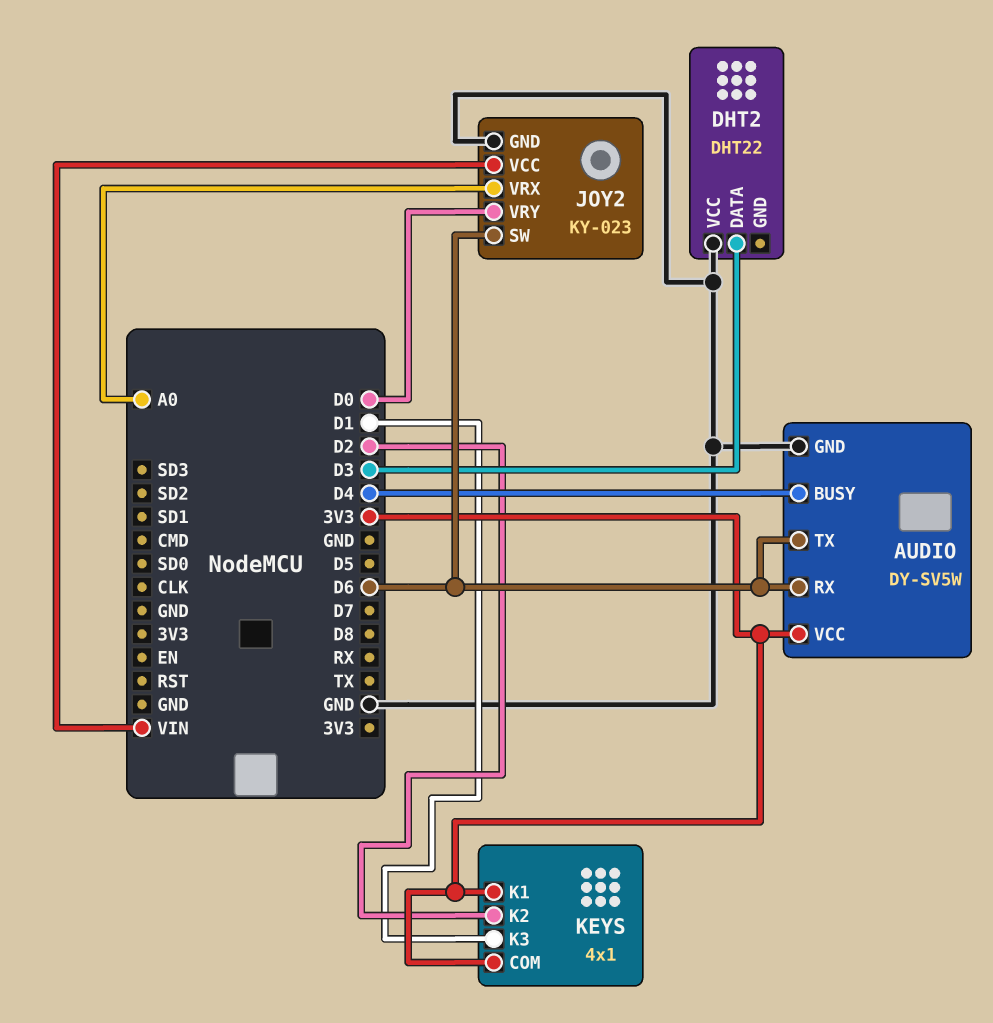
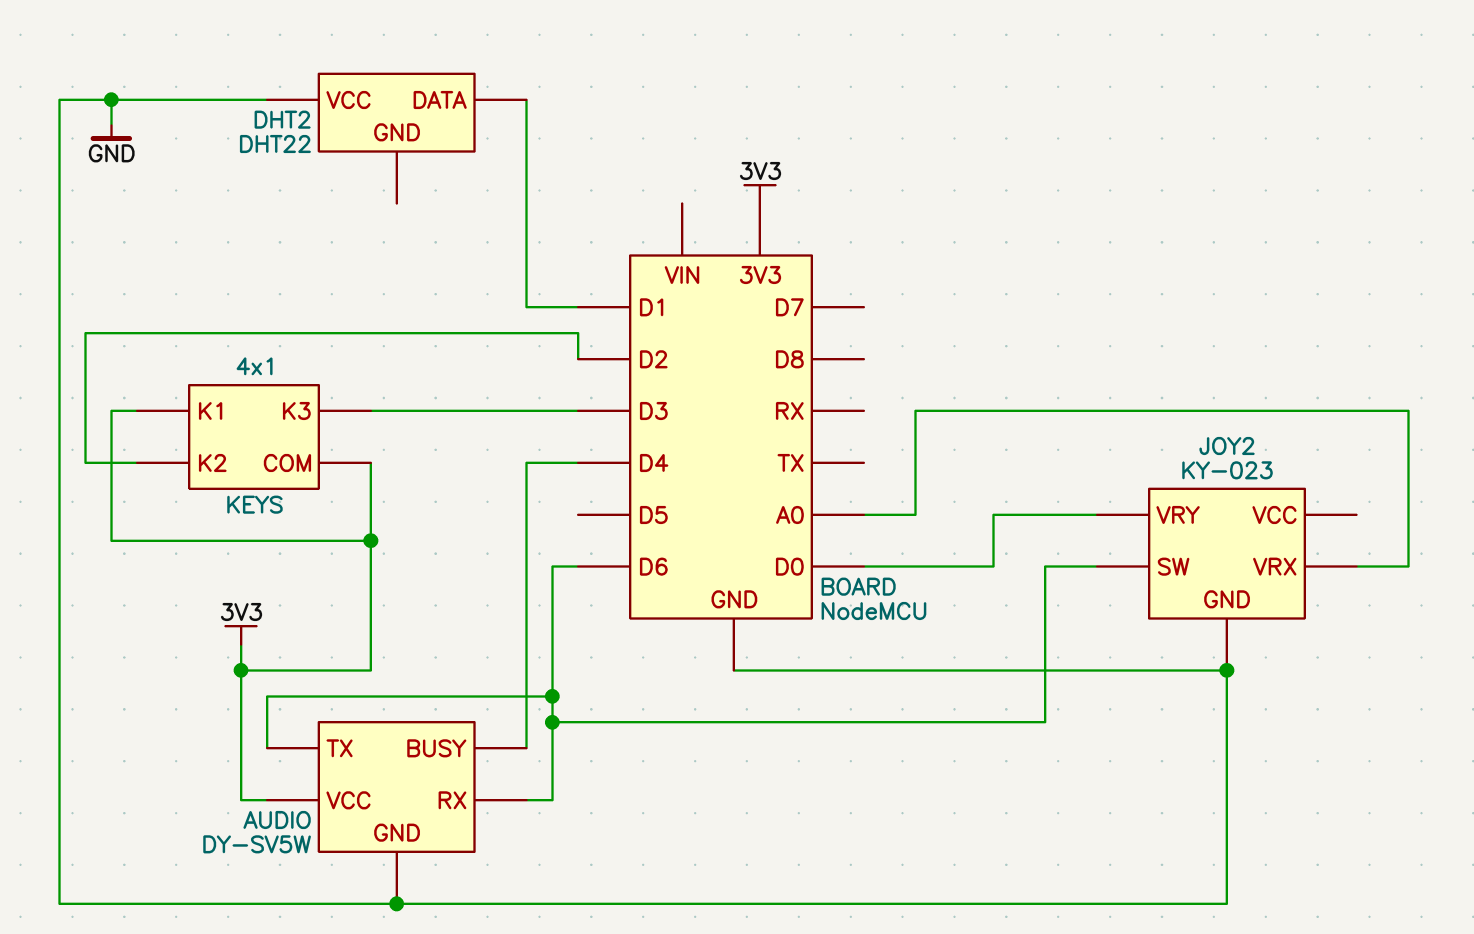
DHT2 pin DATA: D3 -> D1
JOY2 pin VCC: VIN -> none
KEYS pin K3: D1 -> D3

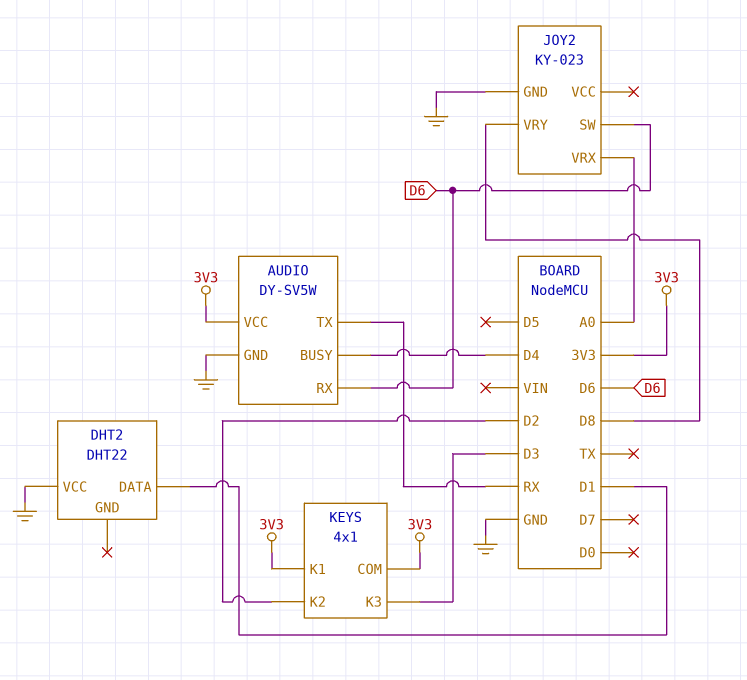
AUDIO pin TX: D6 -> RX
JOY2 pin VRY: D0 -> D8

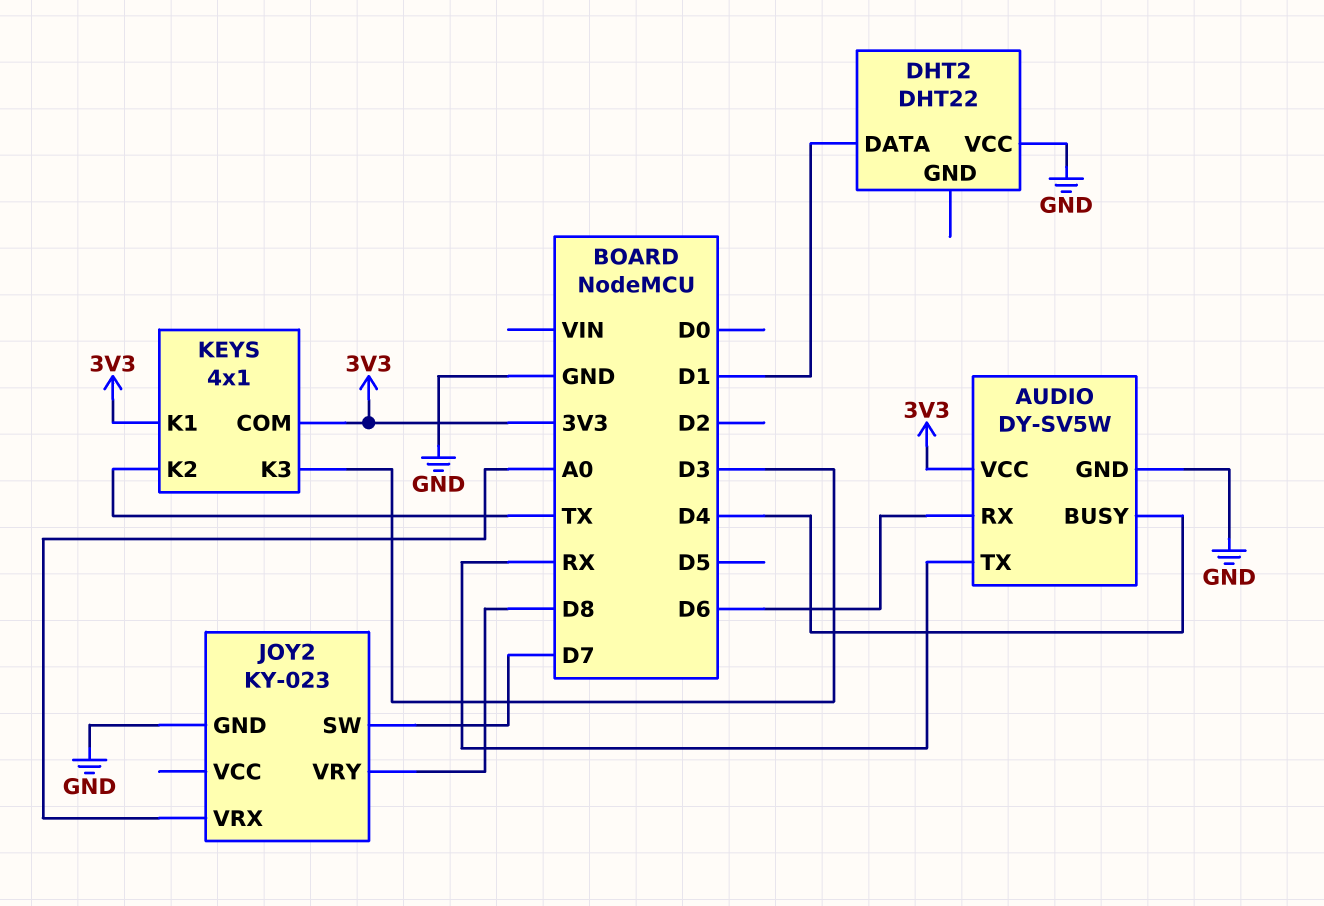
JOY2 pin SW: D6 -> D7
KEYS pin K2: D2 -> TX

